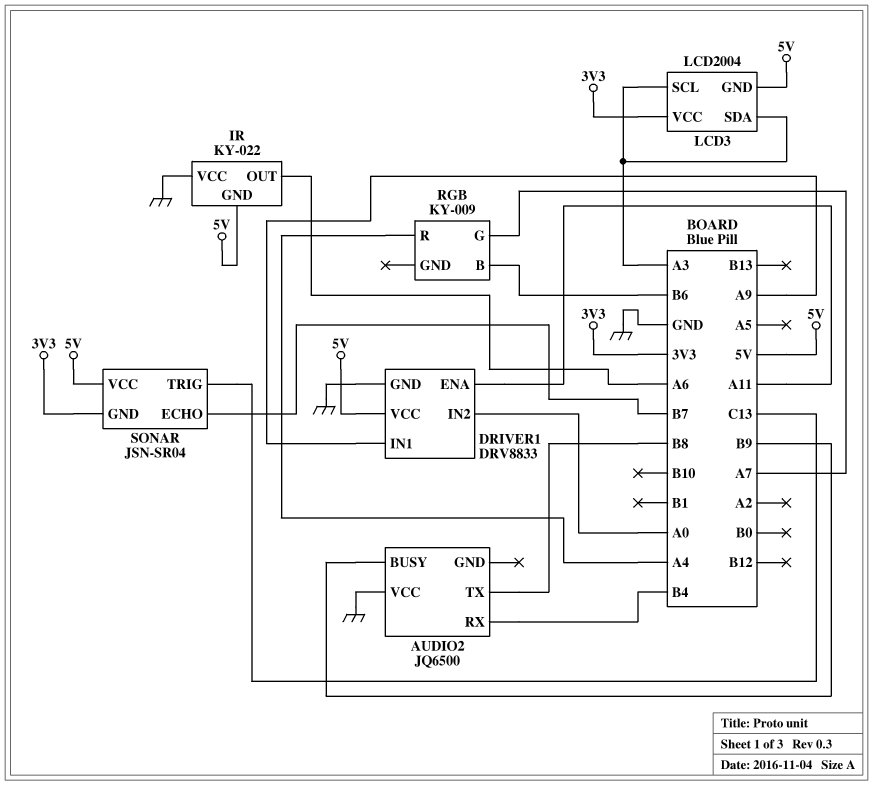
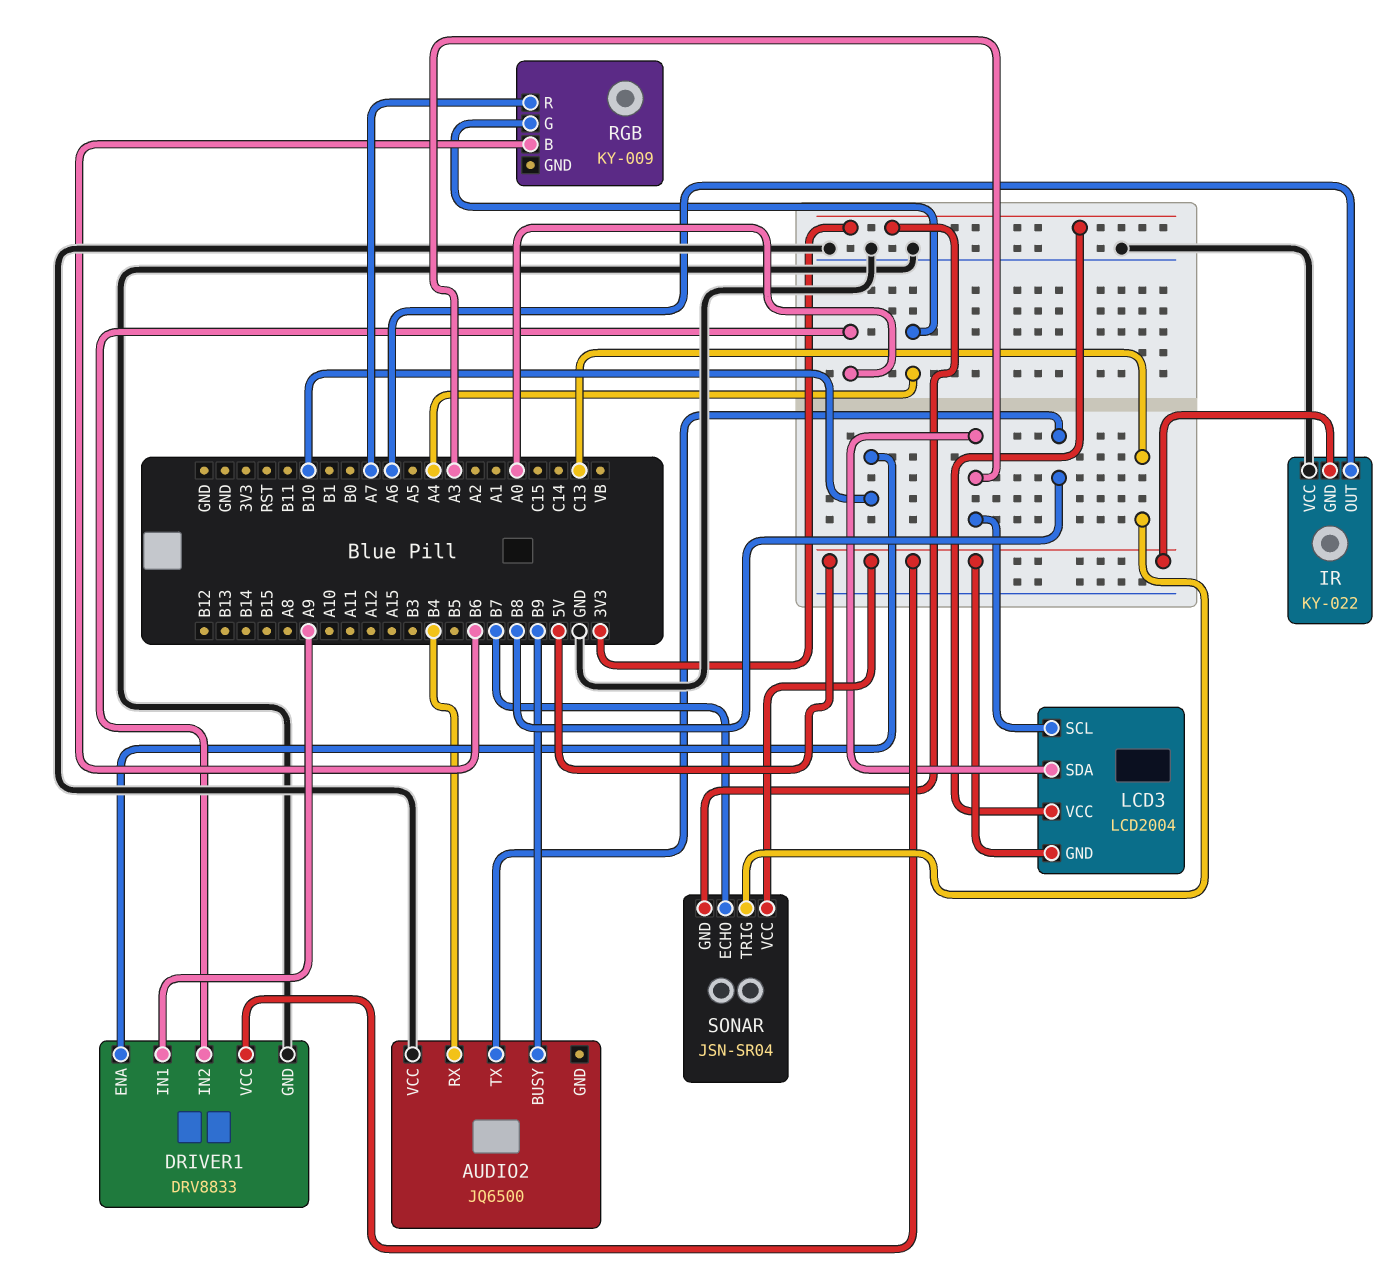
DRIVER1 pin ENA: A11 -> B10
RGB pin G: A7 -> A4
RGB pin R: A4 -> A7

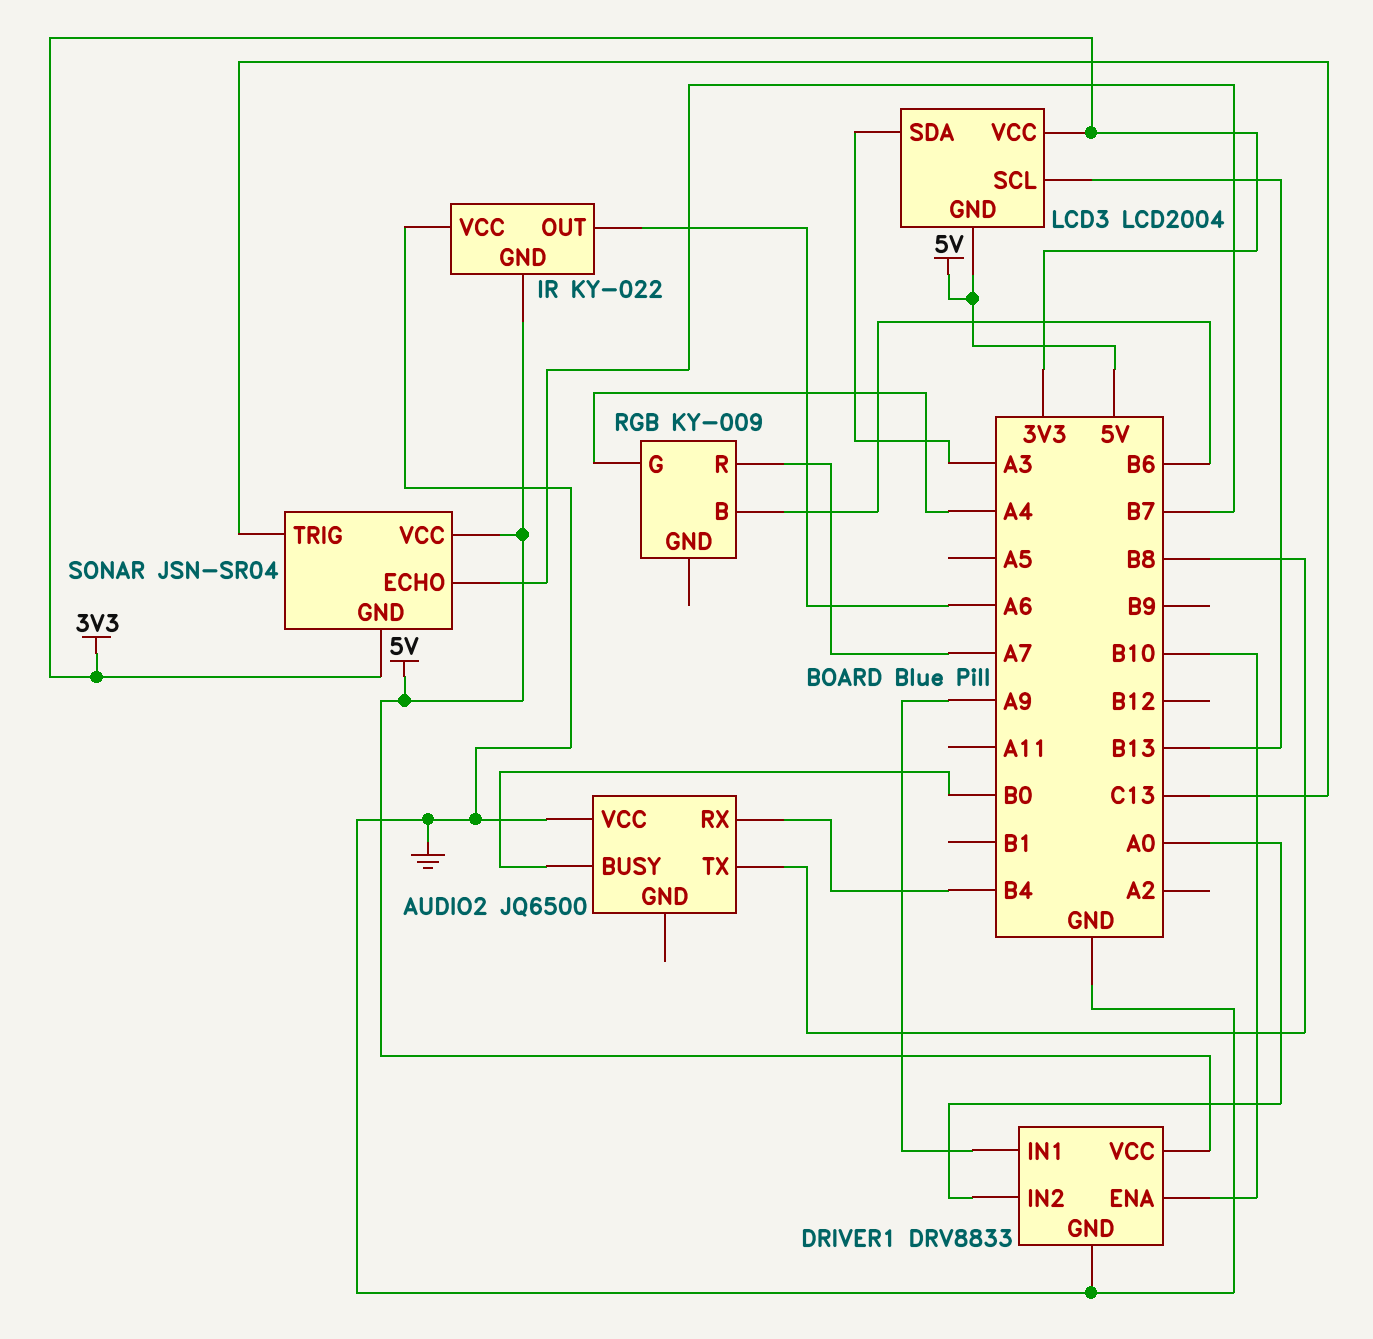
AUDIO2 pin BUSY: B9 -> B0
LCD3 pin SCL: A3 -> B13

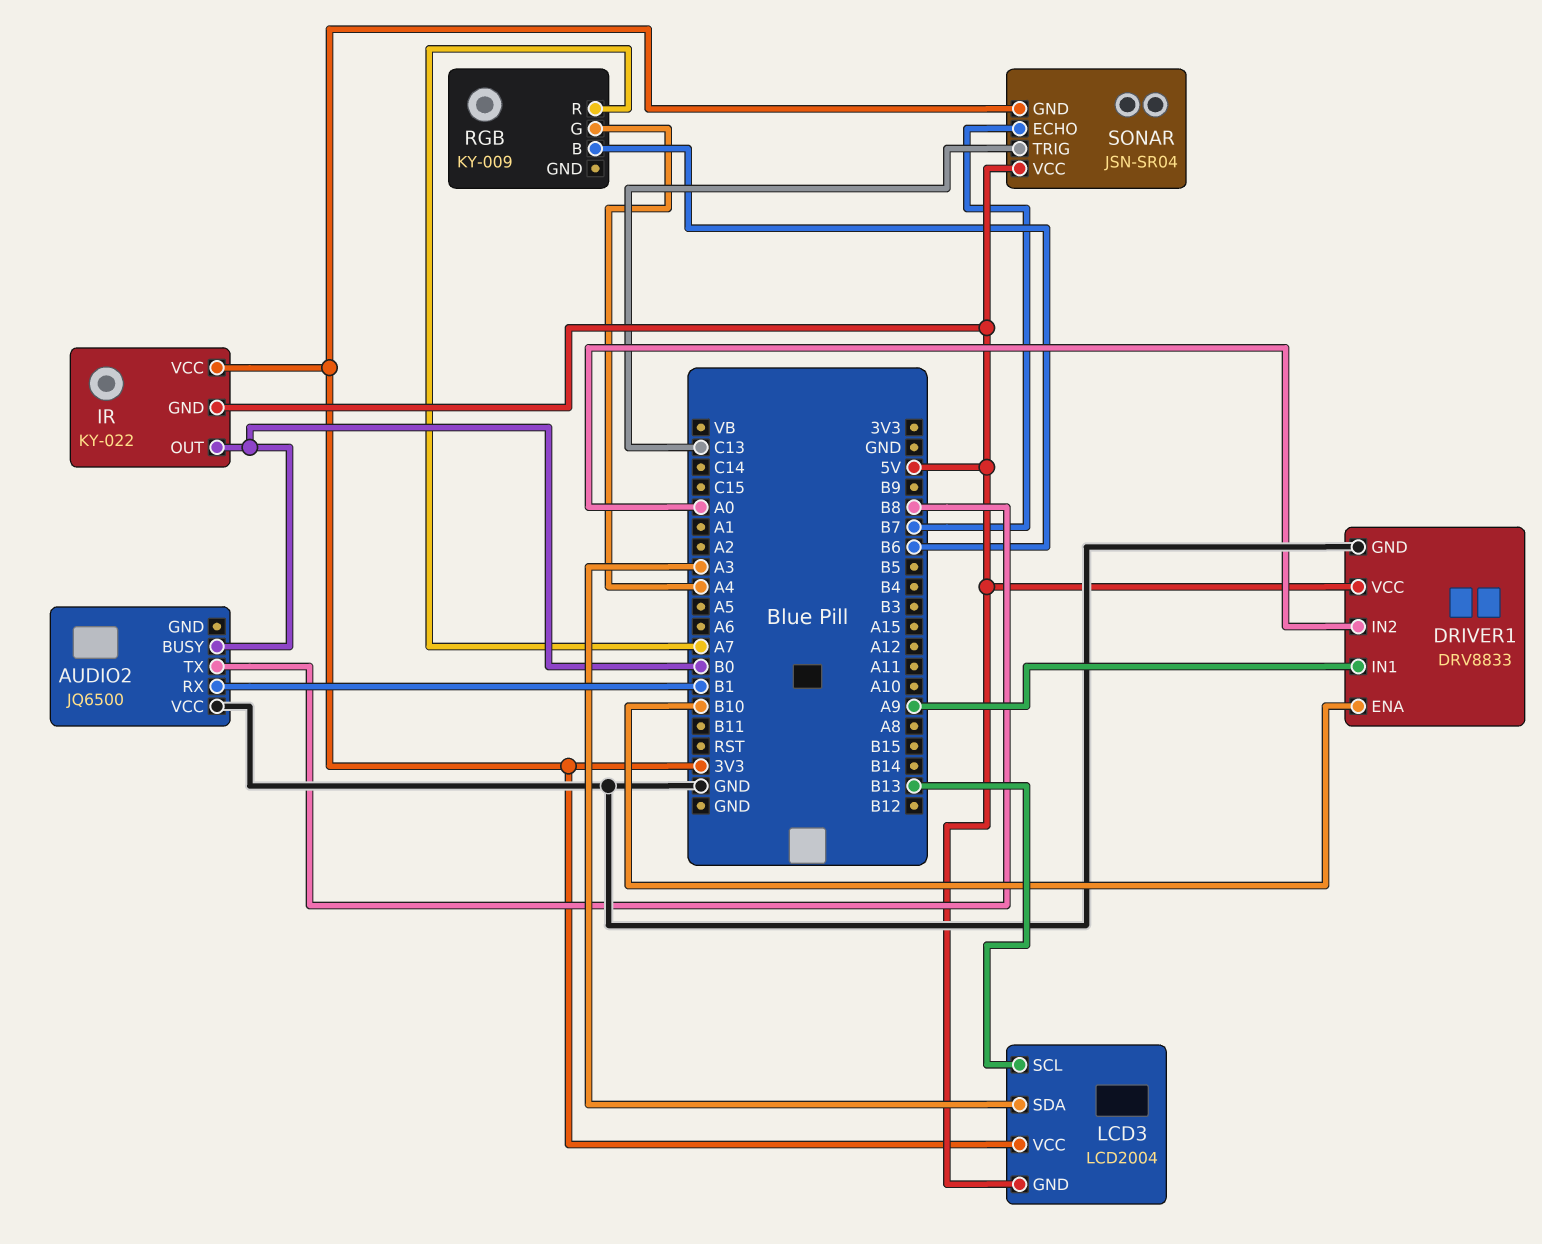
AUDIO2 pin RX: B4 -> B1
IR pin OUT: A6 -> B0
IR pin VCC: GND -> 3V3

